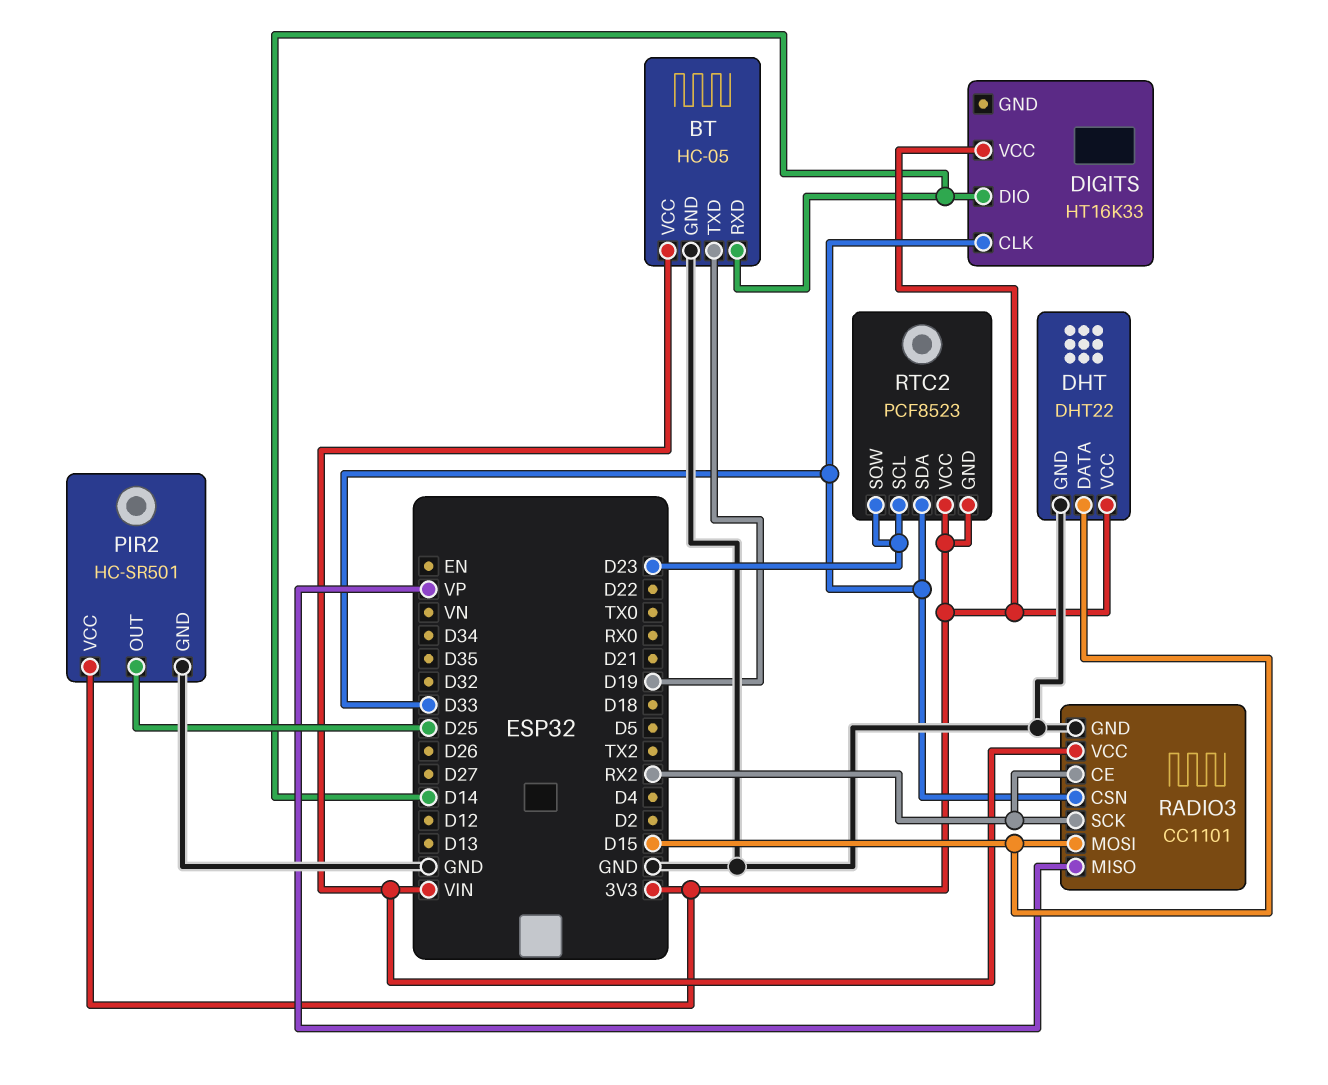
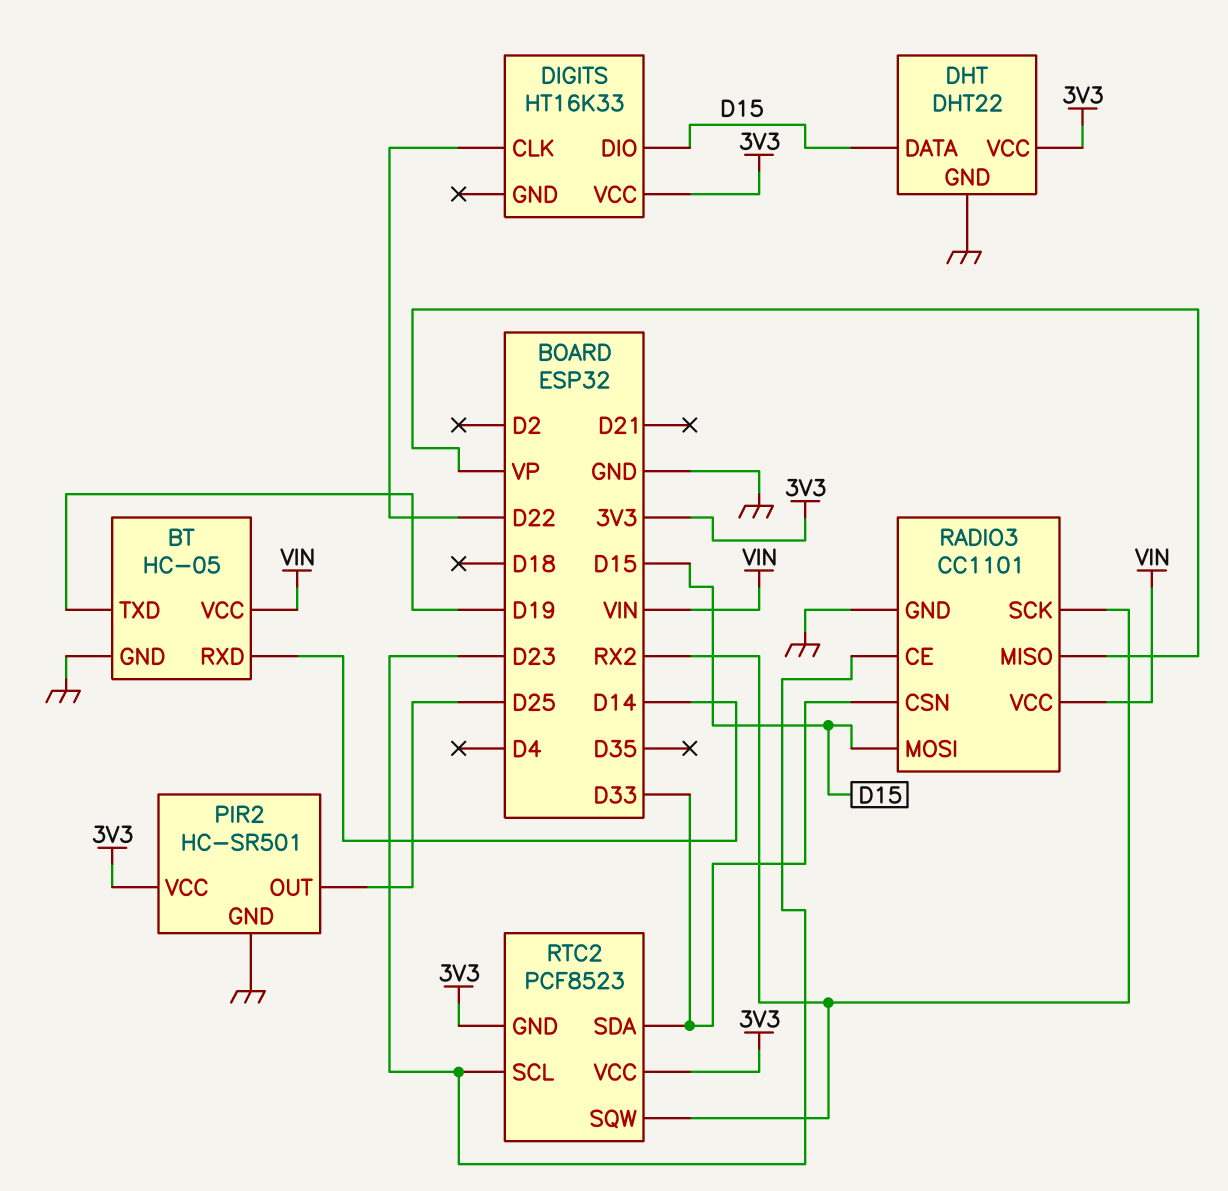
DIGITS pin CLK: D33 -> D22
DIGITS pin DIO: D14 -> D15
RADIO3 pin CE: RX2 -> D23
RTC2 pin SQW: D23 -> RX2

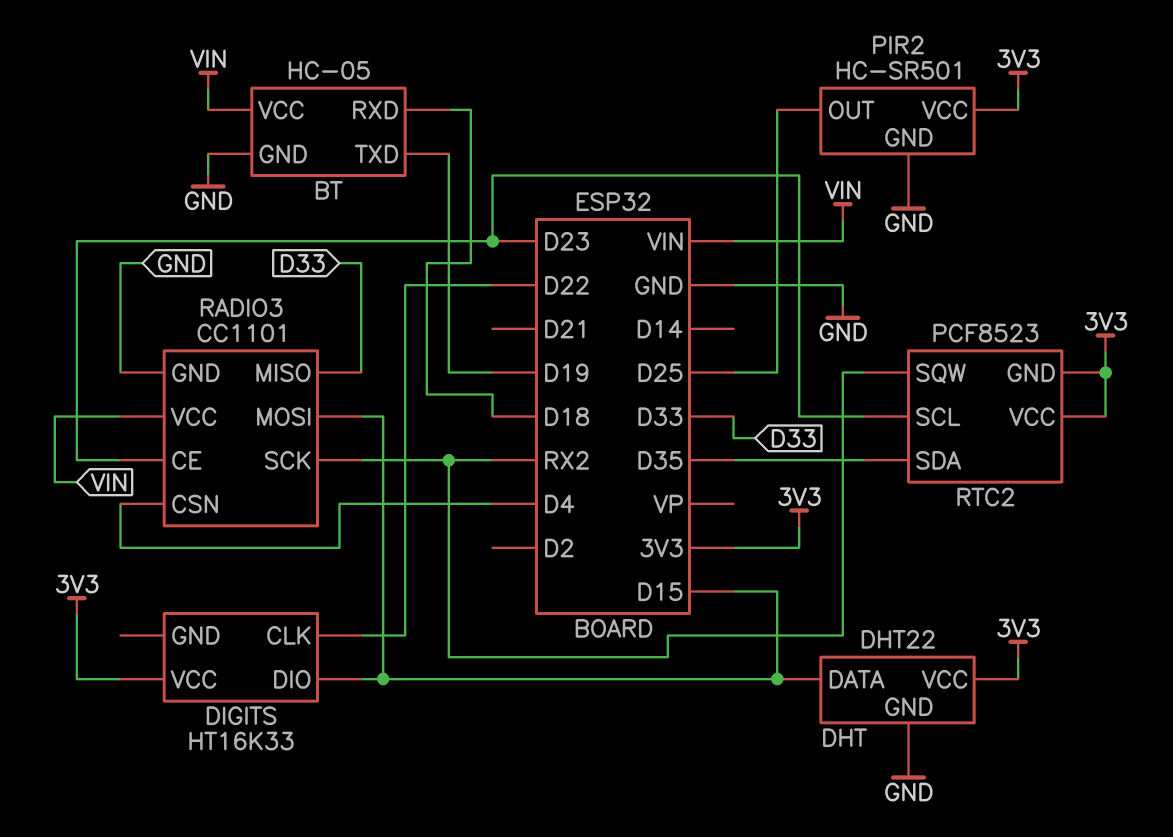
BT pin RXD: D14 -> D18
RADIO3 pin CSN: D33 -> D4
RADIO3 pin MISO: VP -> D33
RTC2 pin SDA: D33 -> D35

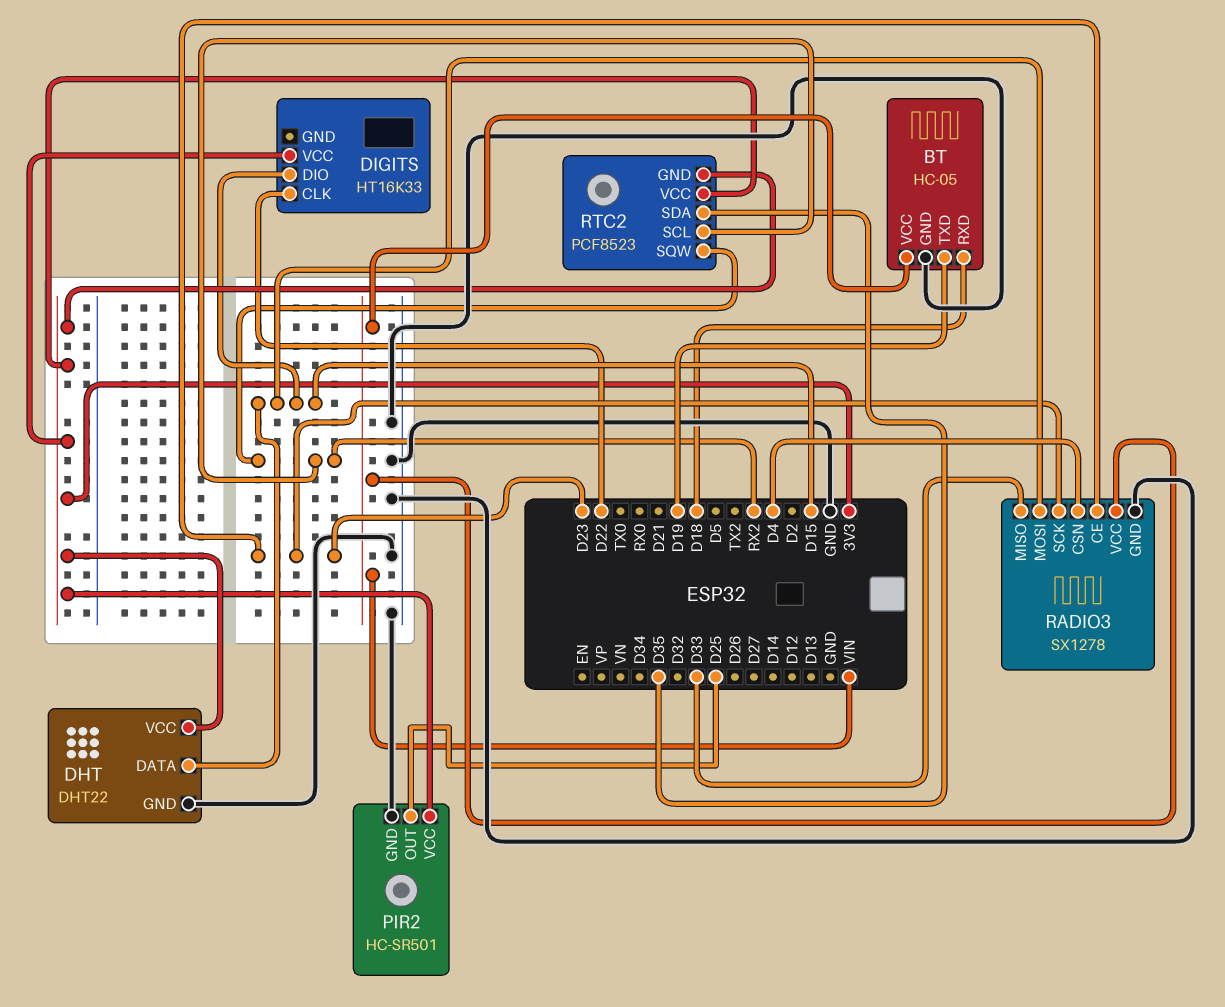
RADIO3: CC1101 -> SX1278
RADIO3 pin SCK: RX2 -> D23
RTC2 pin SCL: D23 -> RX2

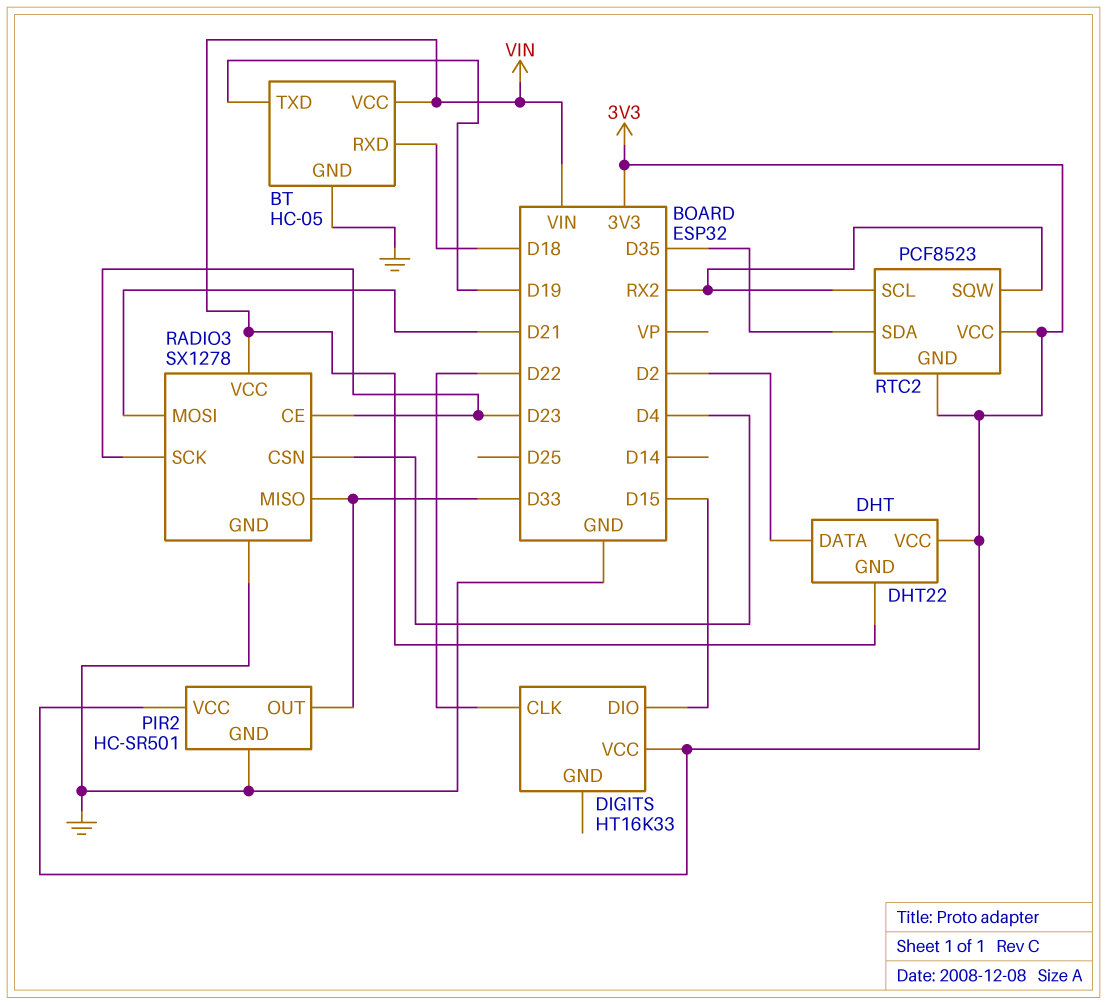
DHT pin DATA: D15 -> D2
DHT pin GND: GND -> VIN
PIR2 pin OUT: D25 -> D33
RADIO3 pin MOSI: D15 -> D21

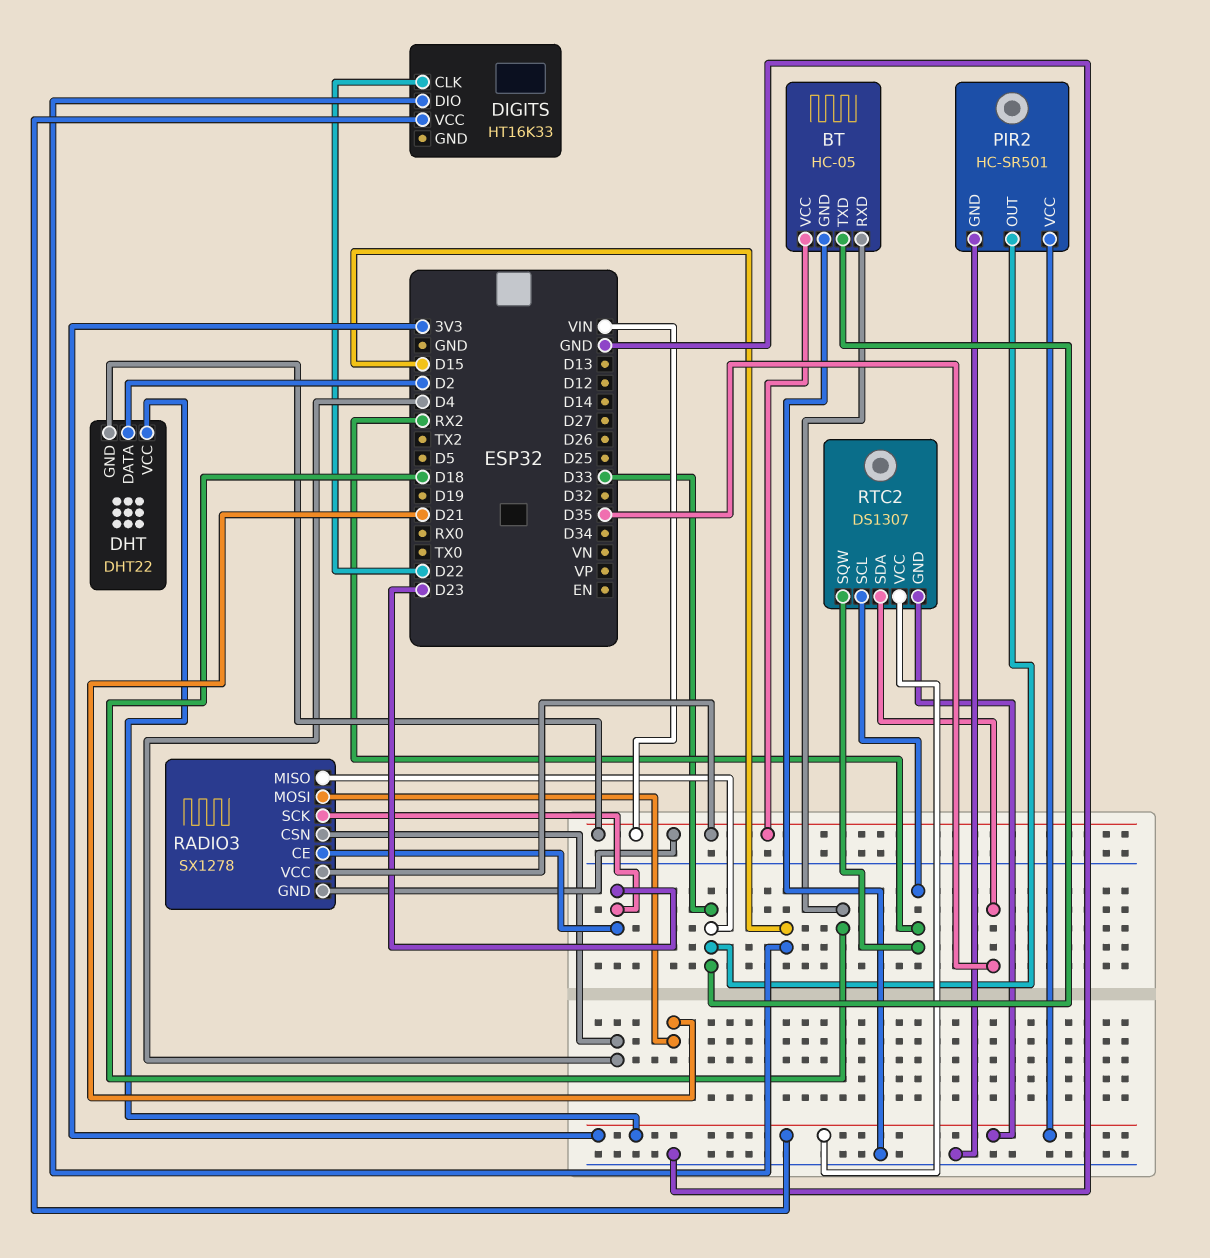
BT pin TXD: D19 -> D33
RADIO3 pin GND: GND -> VIN
RTC2: PCF8523 -> DS1307

